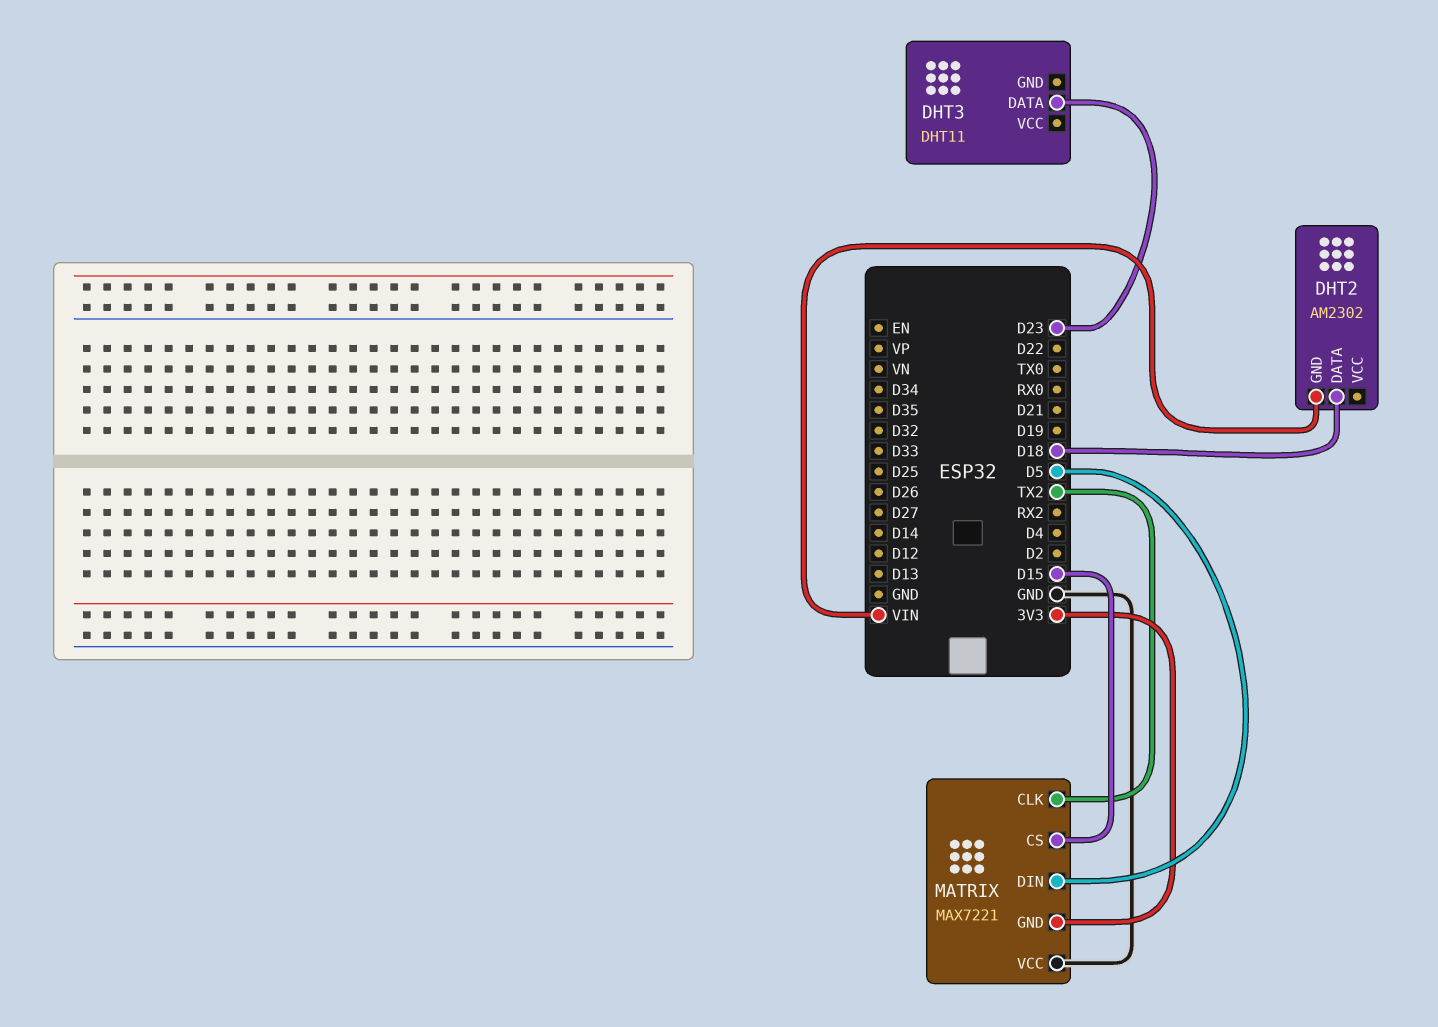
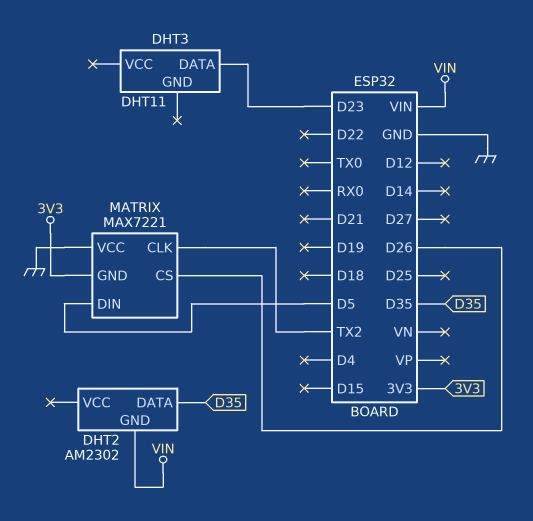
DHT2 pin DATA: D18 -> D35
MATRIX pin CS: D15 -> D26

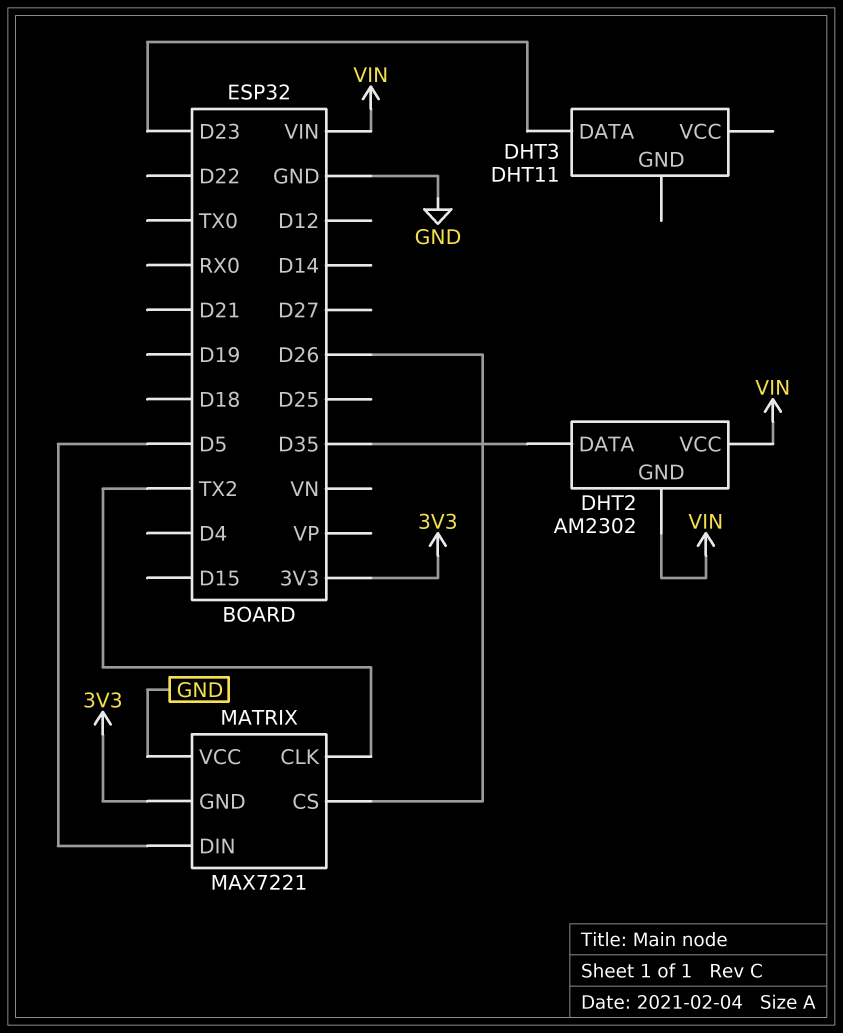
DHT2 pin VCC: none -> VIN

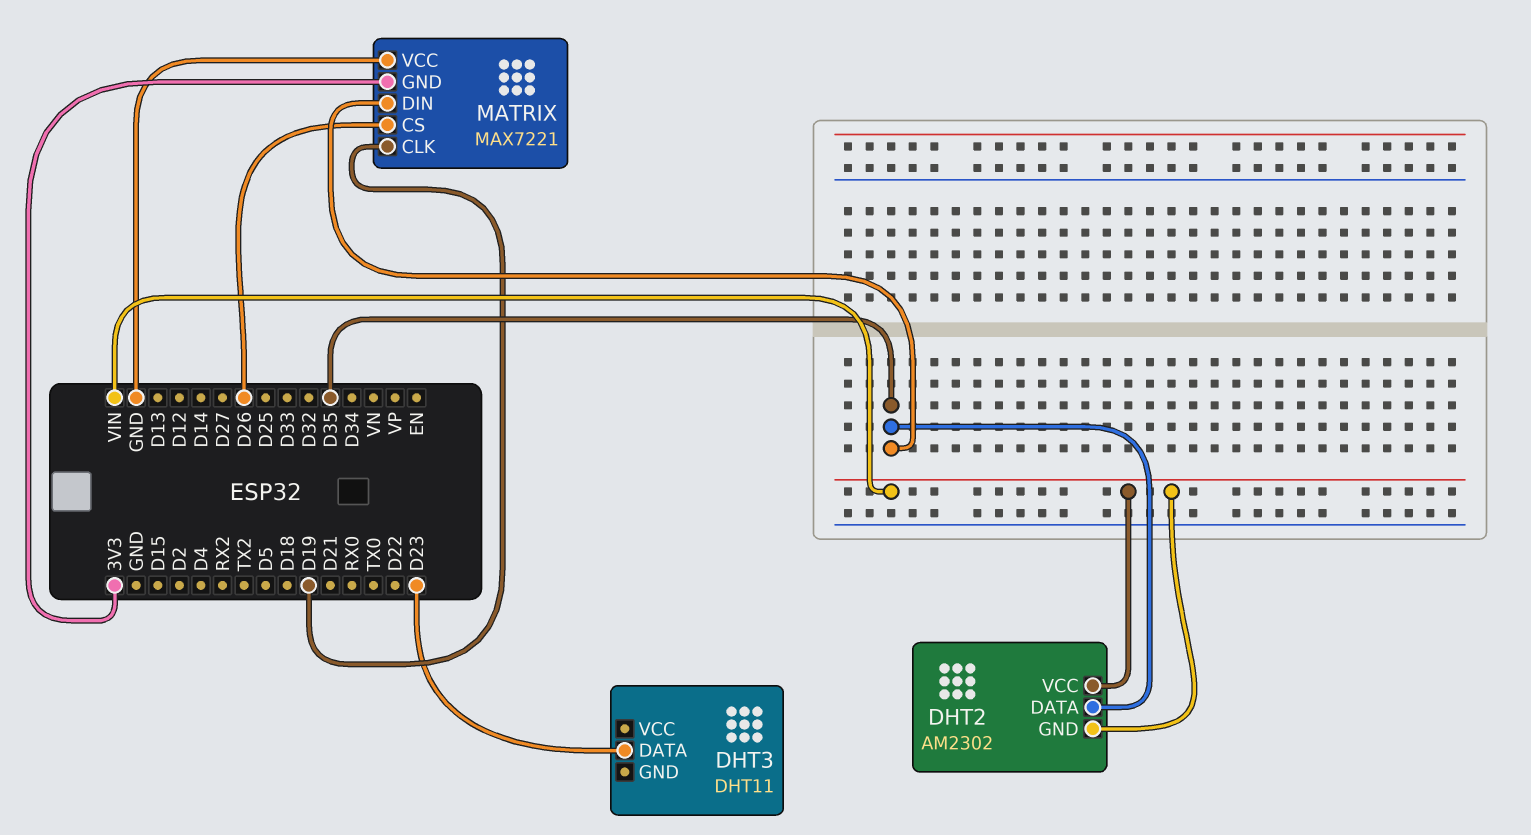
MATRIX pin CLK: TX2 -> D19
MATRIX pin DIN: D5 -> D35

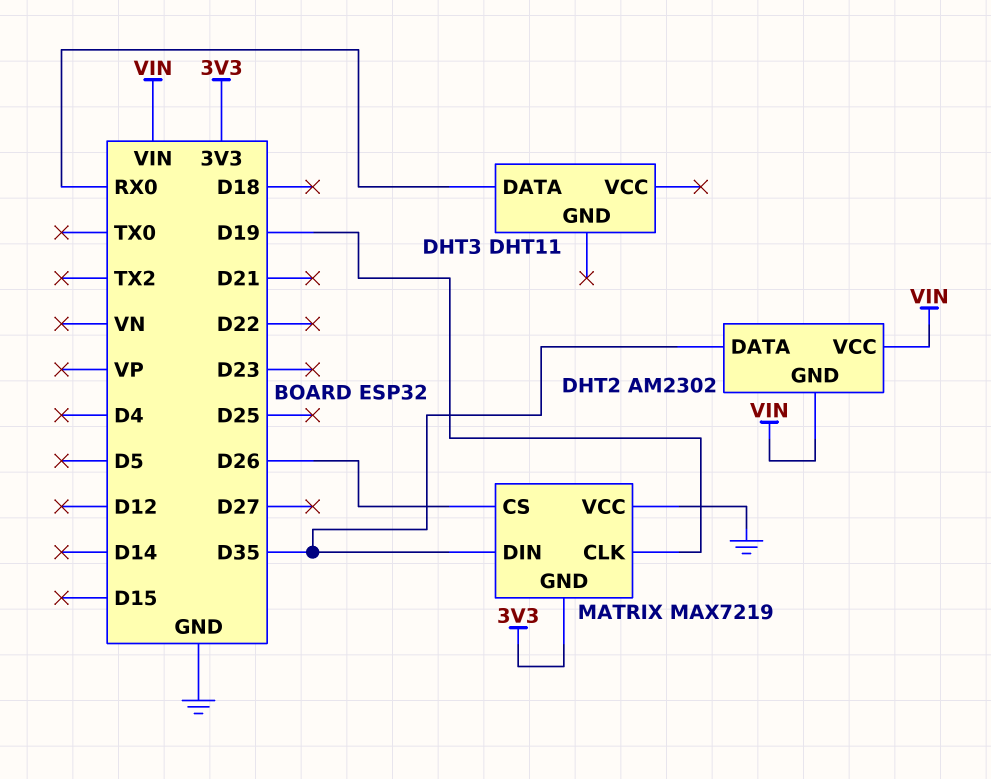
DHT3 pin DATA: D23 -> RX0
MATRIX: MAX7221 -> MAX7219

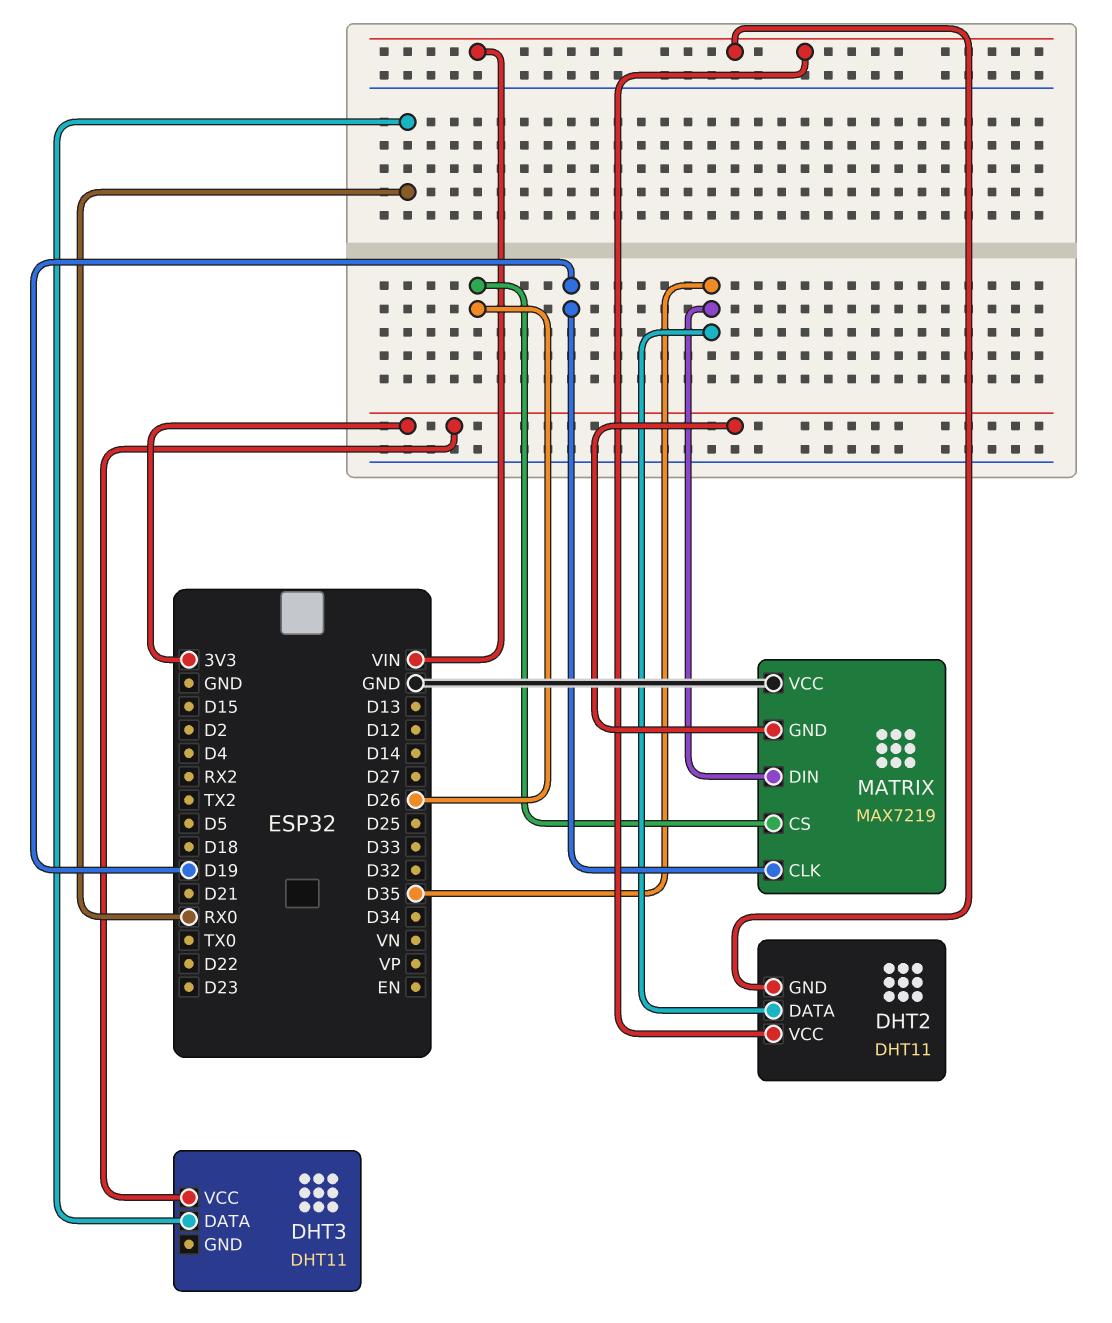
DHT2: AM2302 -> DHT11
DHT3 pin VCC: none -> 3V3

